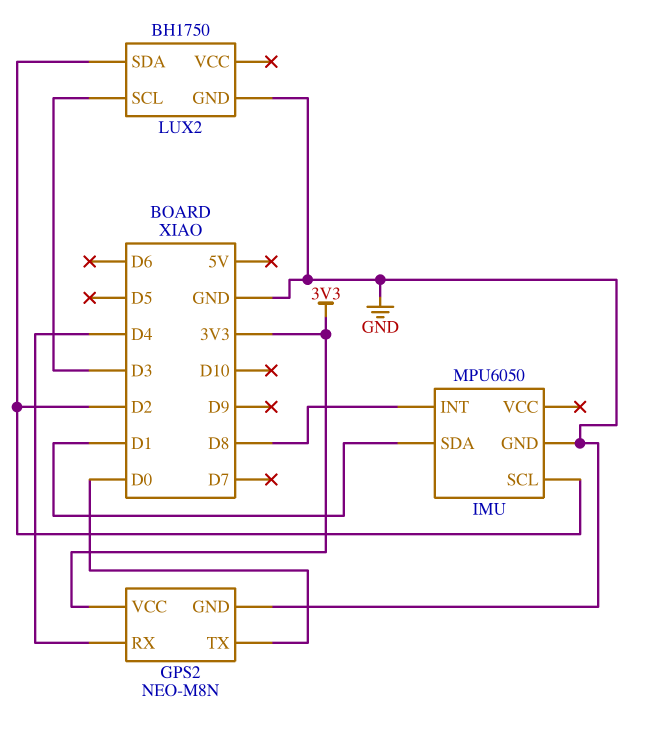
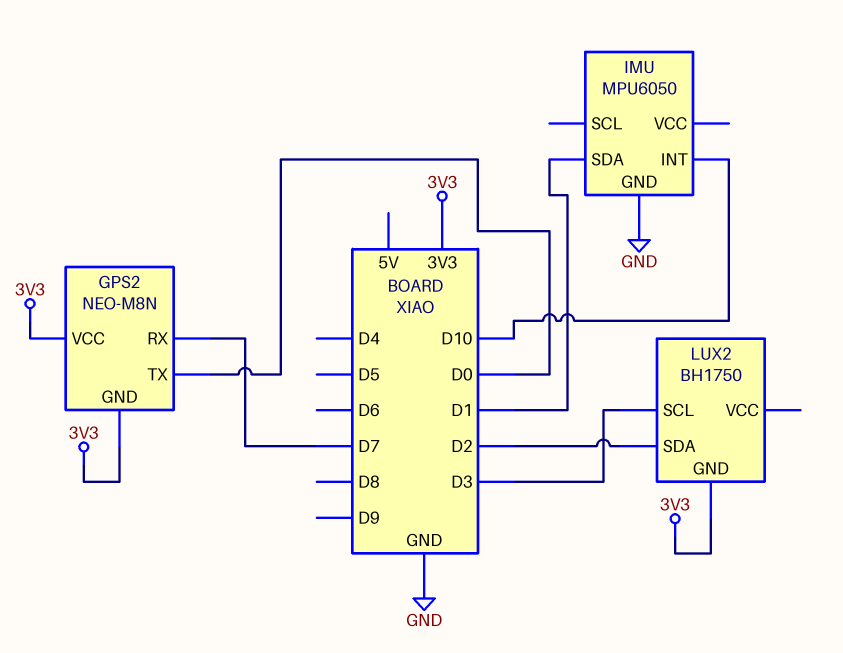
GPS2 pin GND: GND -> 3V3
GPS2 pin RX: D4 -> D7
IMU pin INT: D8 -> D10
IMU pin SCL: D2 -> none
LUX2 pin GND: GND -> 3V3

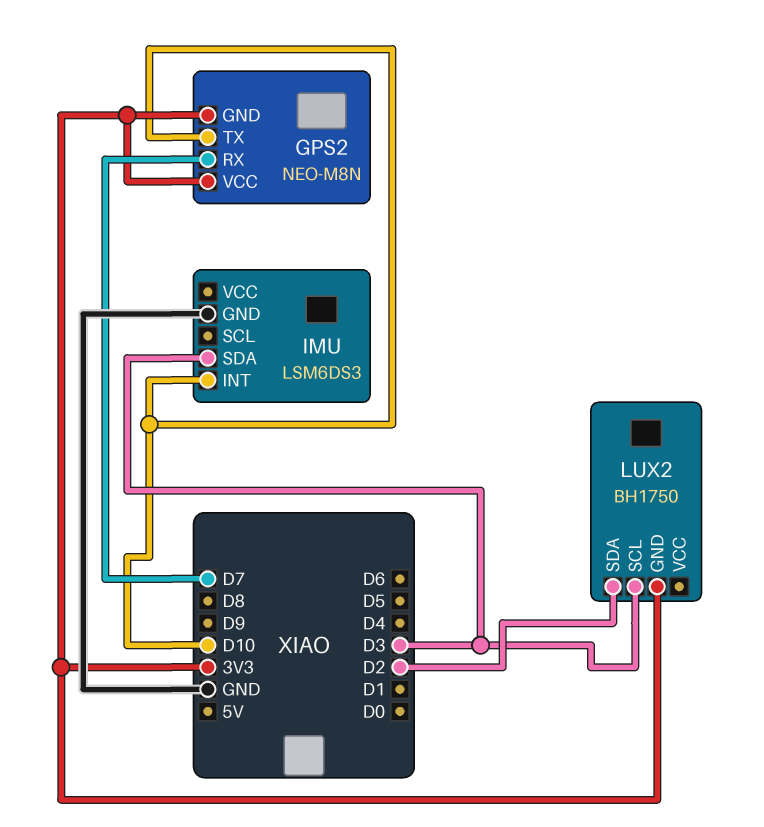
GPS2 pin TX: D0 -> D10
IMU: MPU6050 -> LSM6DS3
IMU pin SDA: D1 -> D3

